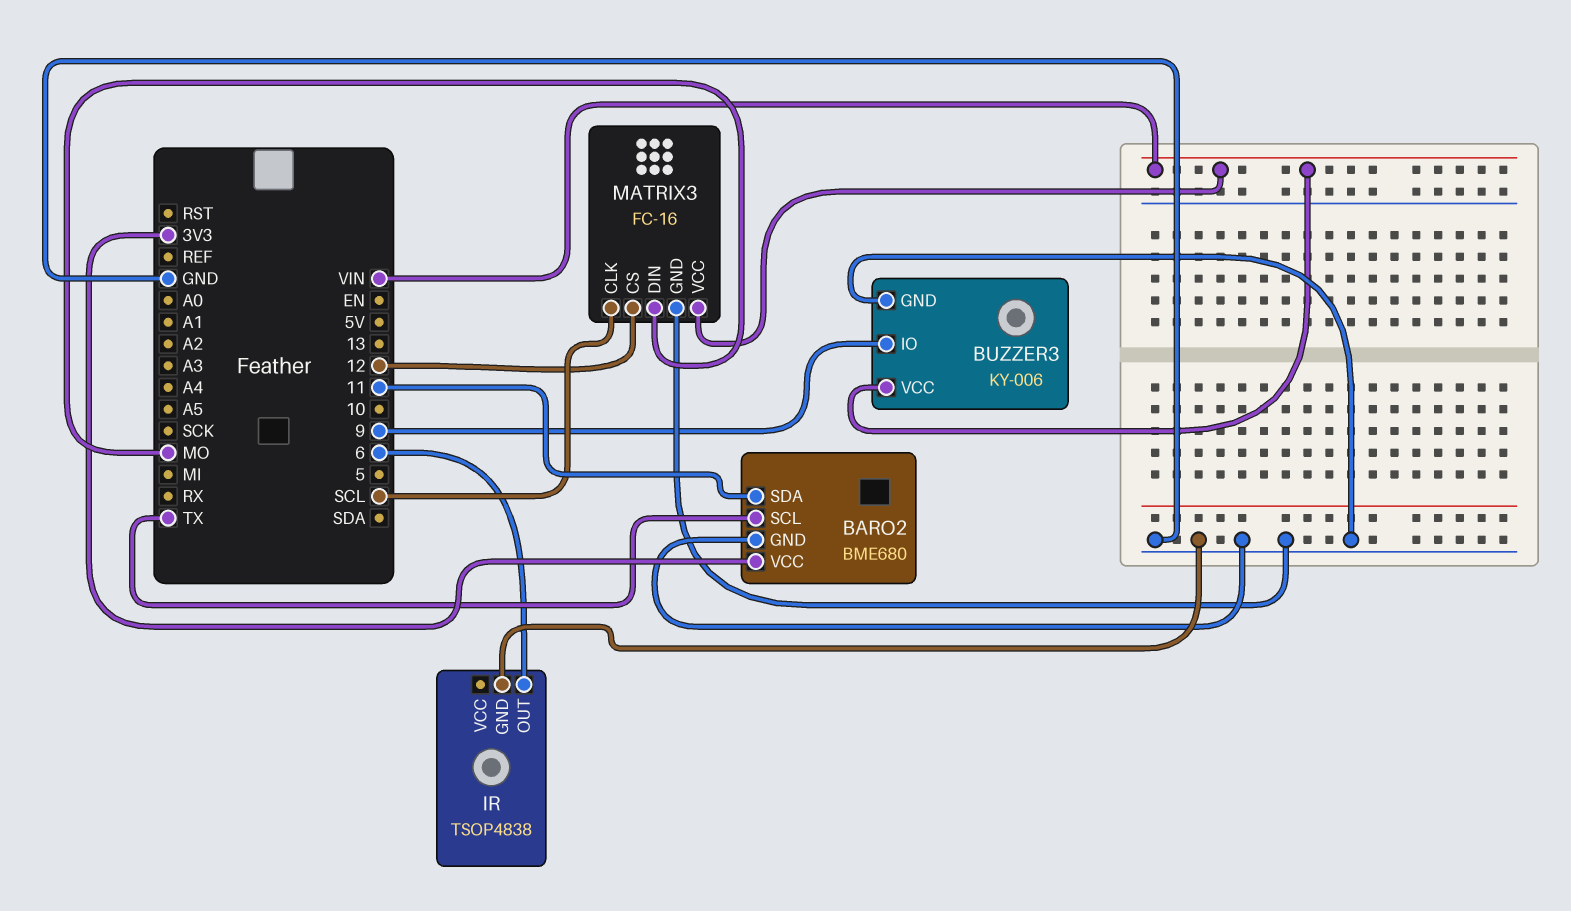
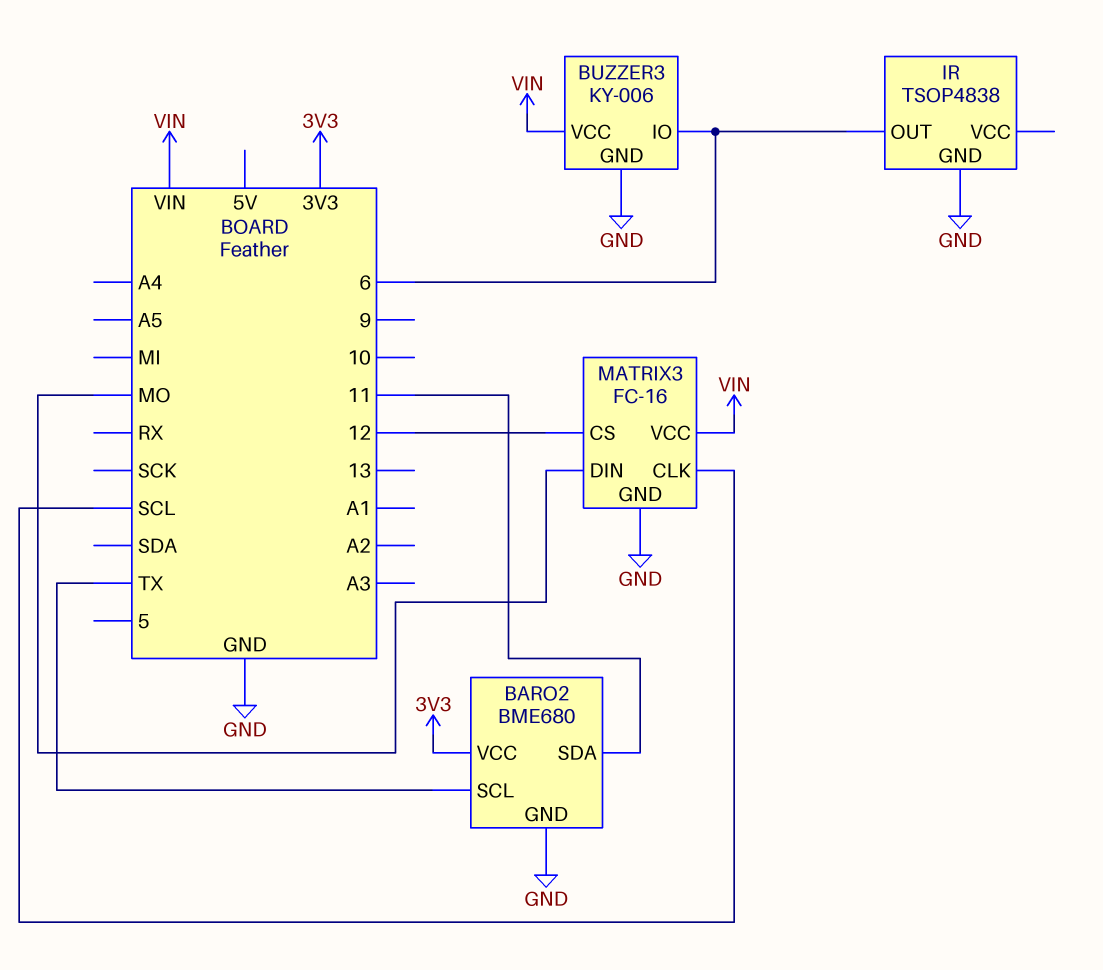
BUZZER3 pin IO: 9 -> 6

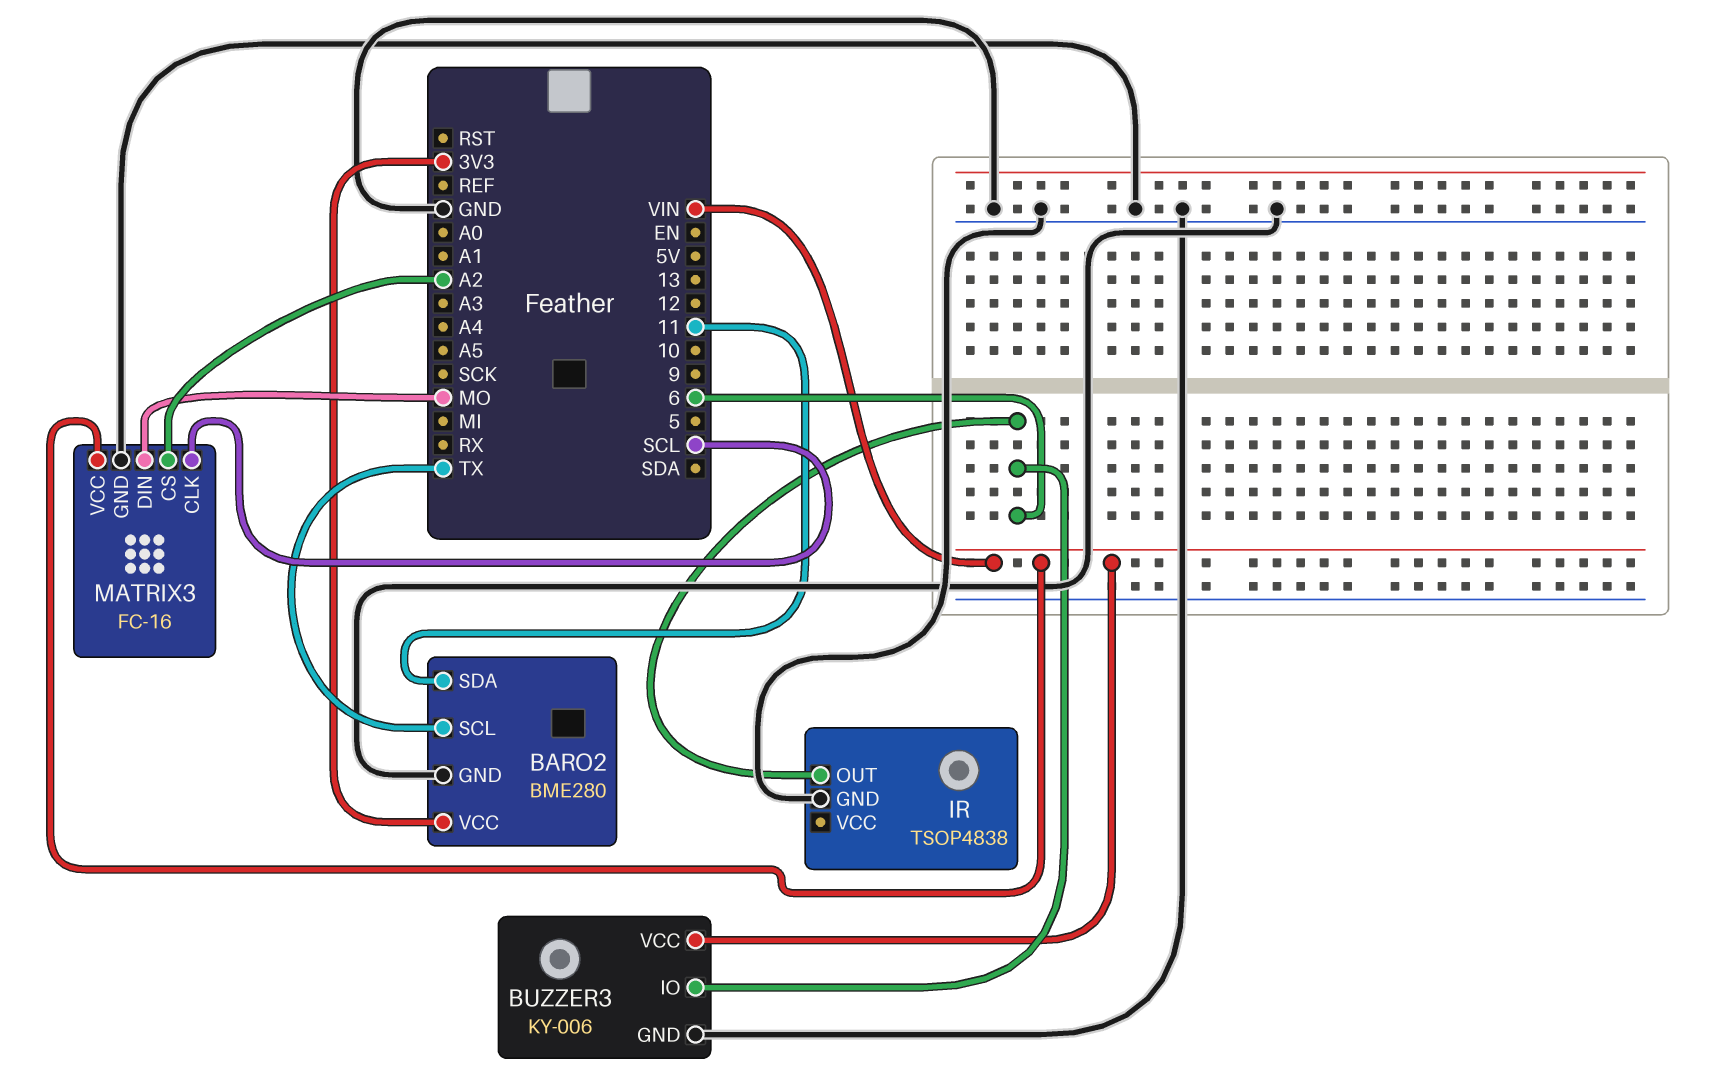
BARO2: BME680 -> BME280
MATRIX3 pin CS: 12 -> A2

